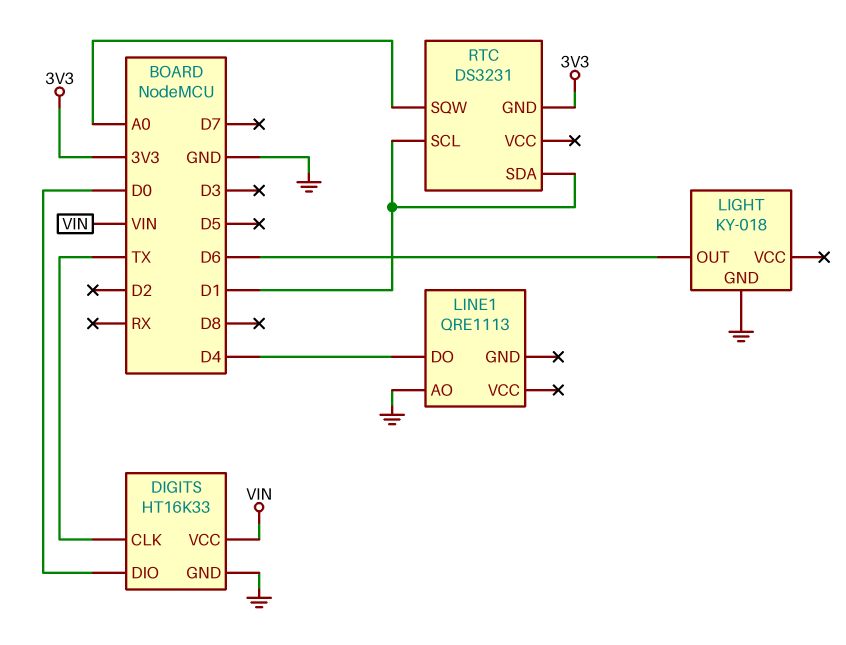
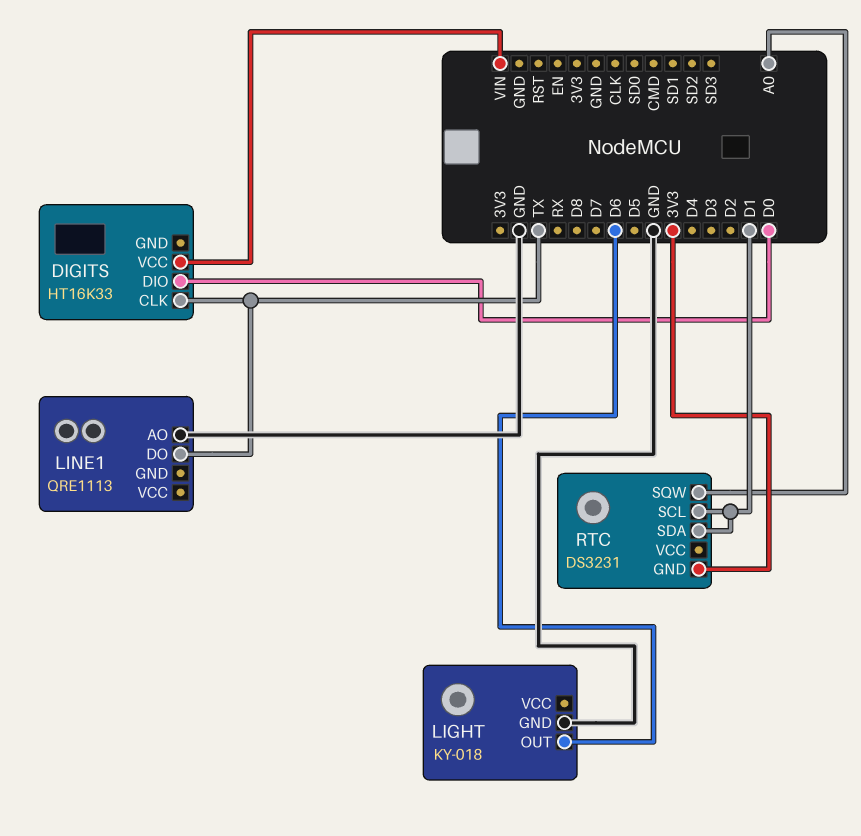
DIGITS pin GND: GND -> none
LINE1 pin DO: D4 -> TX

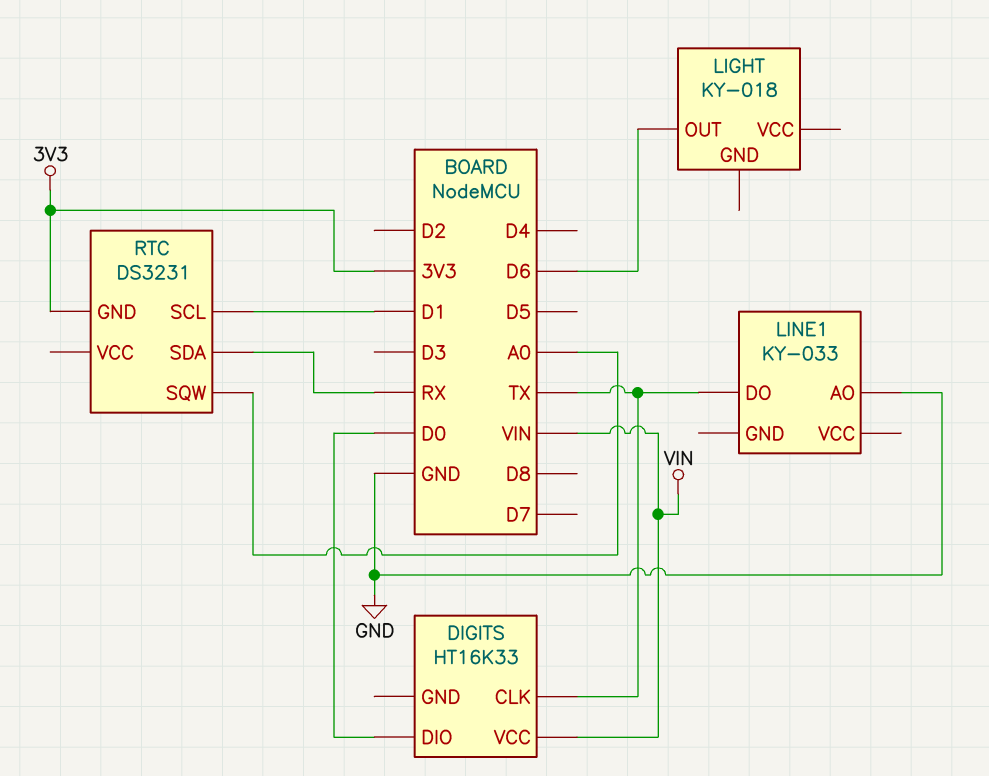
LIGHT pin GND: GND -> none
LINE1: QRE1113 -> KY-033
RTC pin SDA: D1 -> RX

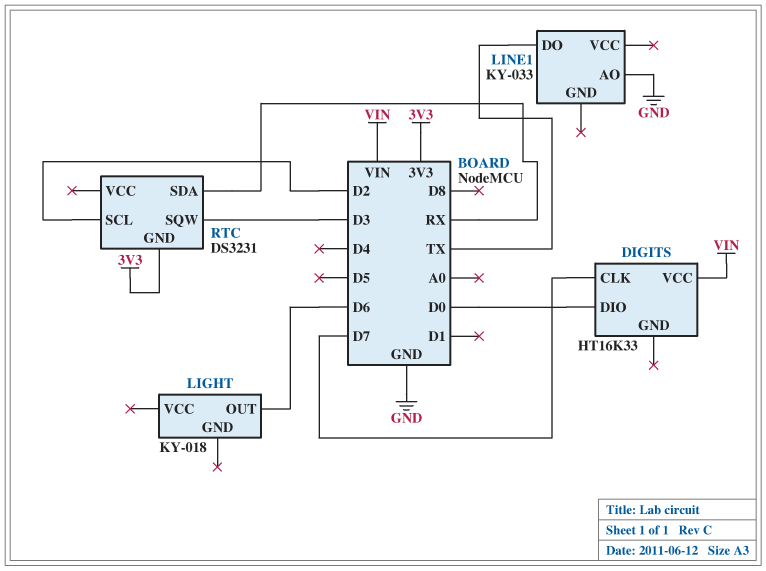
DIGITS pin CLK: TX -> D7
RTC pin SCL: D1 -> D2
RTC pin SQW: A0 -> D3

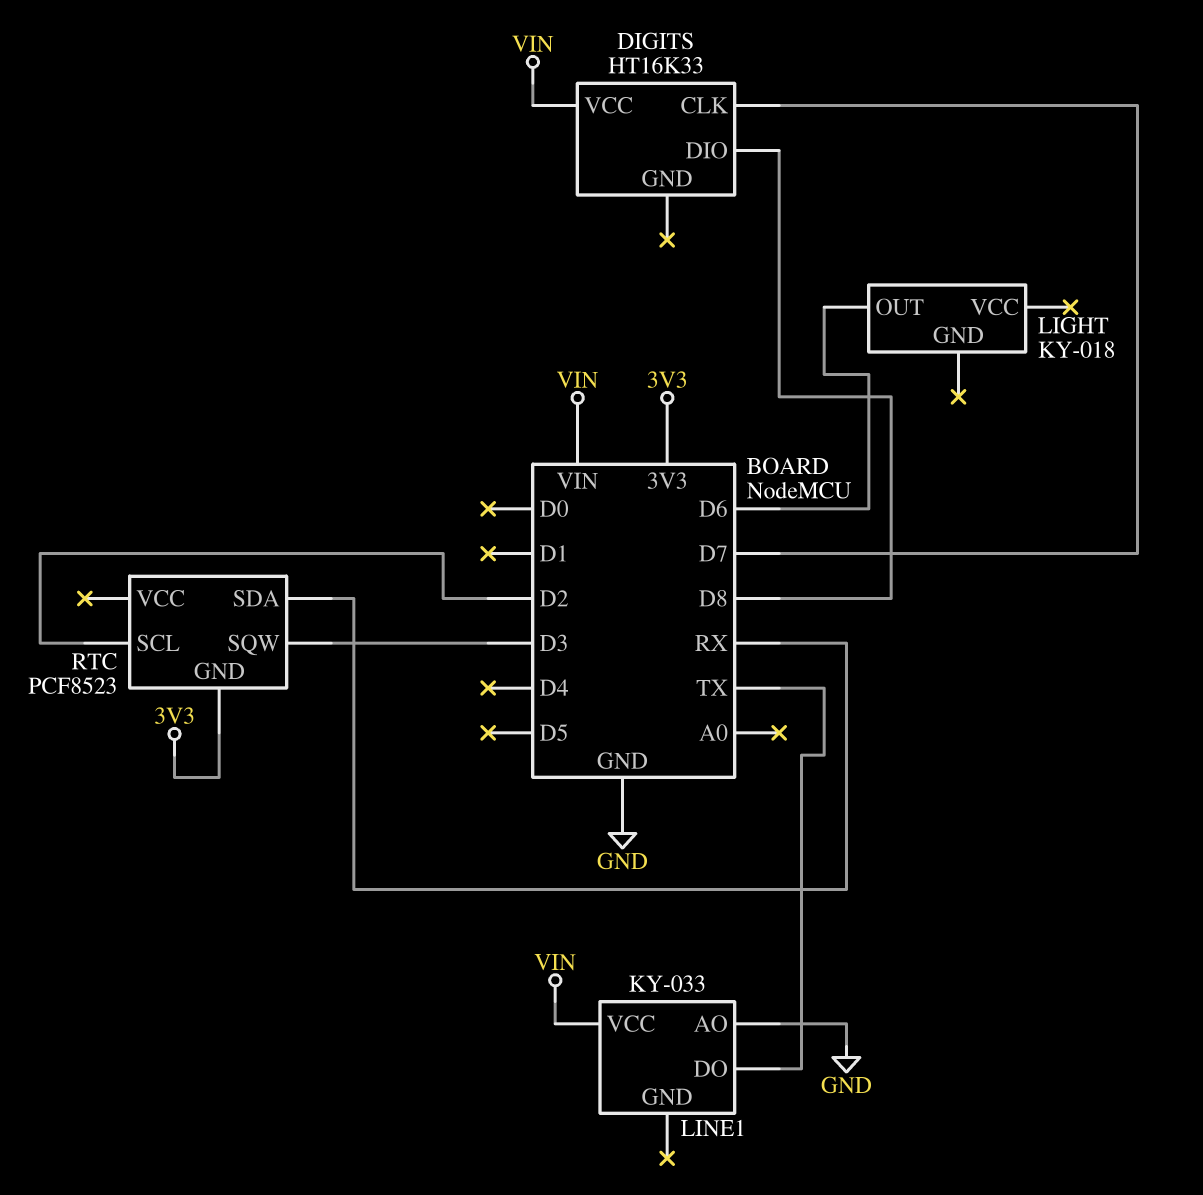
DIGITS pin DIO: D0 -> D8
LINE1 pin VCC: none -> VIN
RTC: DS3231 -> PCF8523

